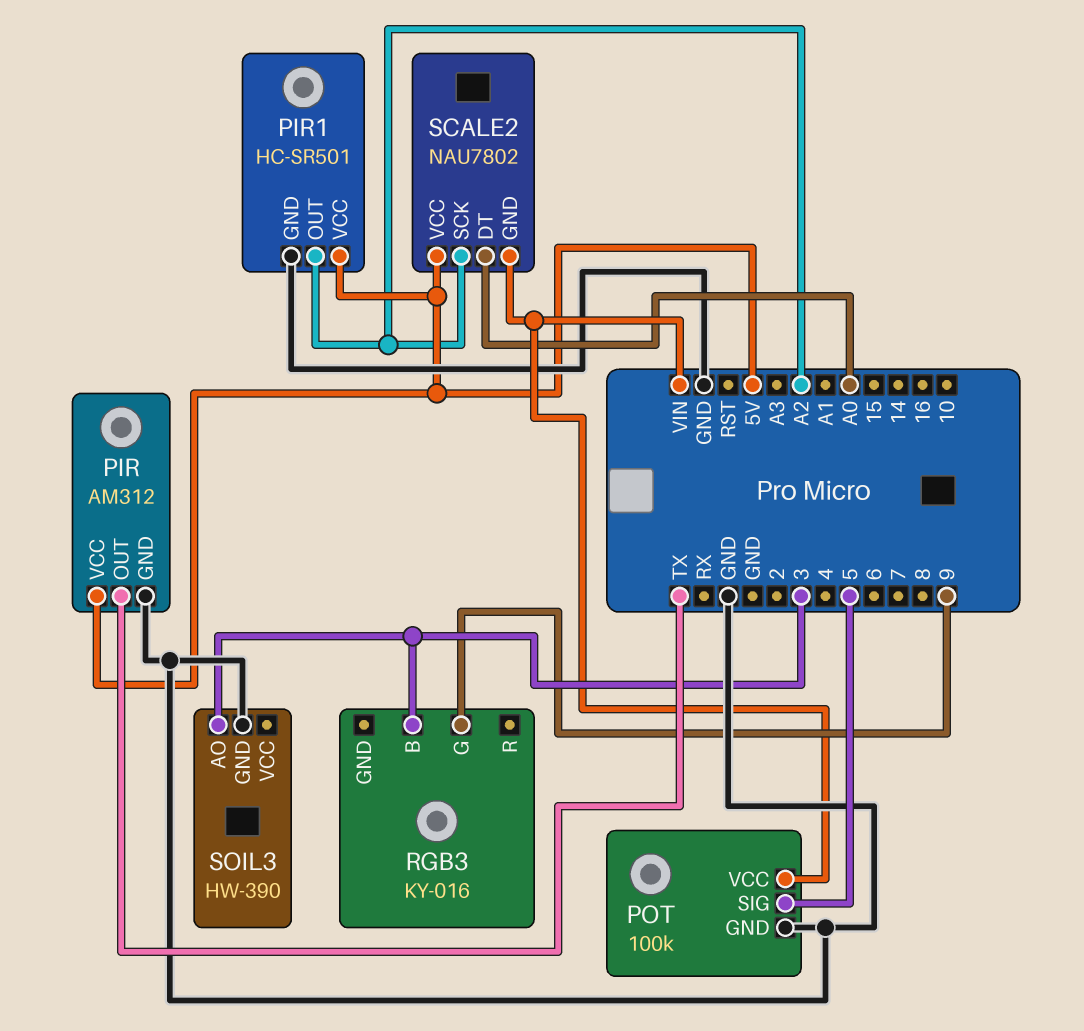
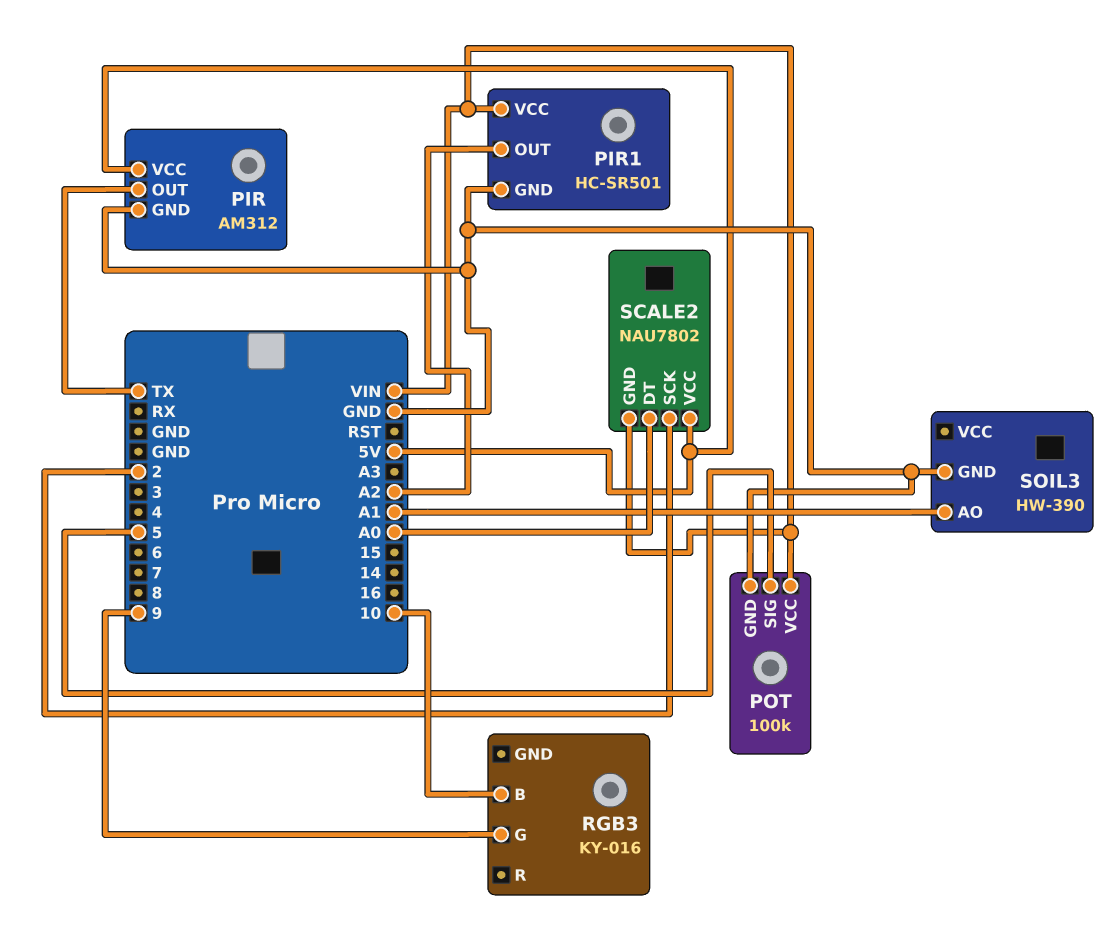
PIR1 pin VCC: 5V -> VIN
RGB3 pin B: 3 -> 10
SCALE2 pin SCK: A2 -> 2
SOIL3 pin AO: 3 -> A1

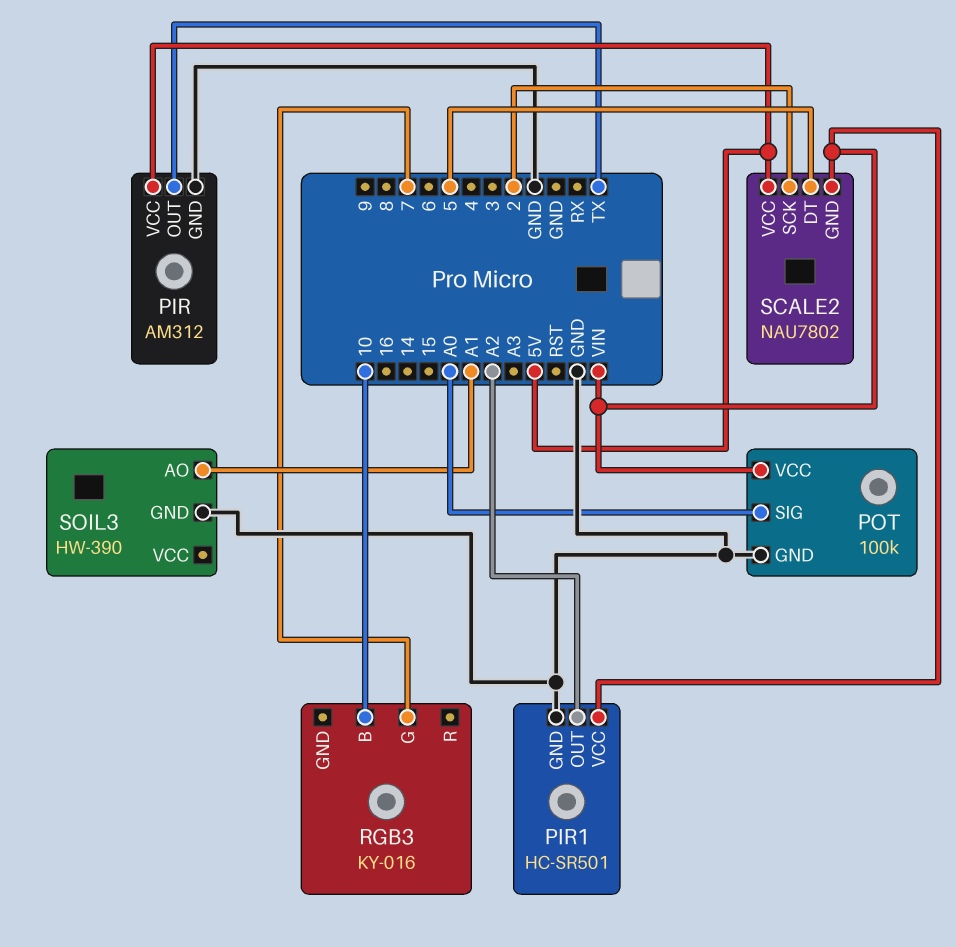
POT pin SIG: 5 -> A0
RGB3 pin G: 9 -> 7
SCALE2 pin DT: A0 -> 5

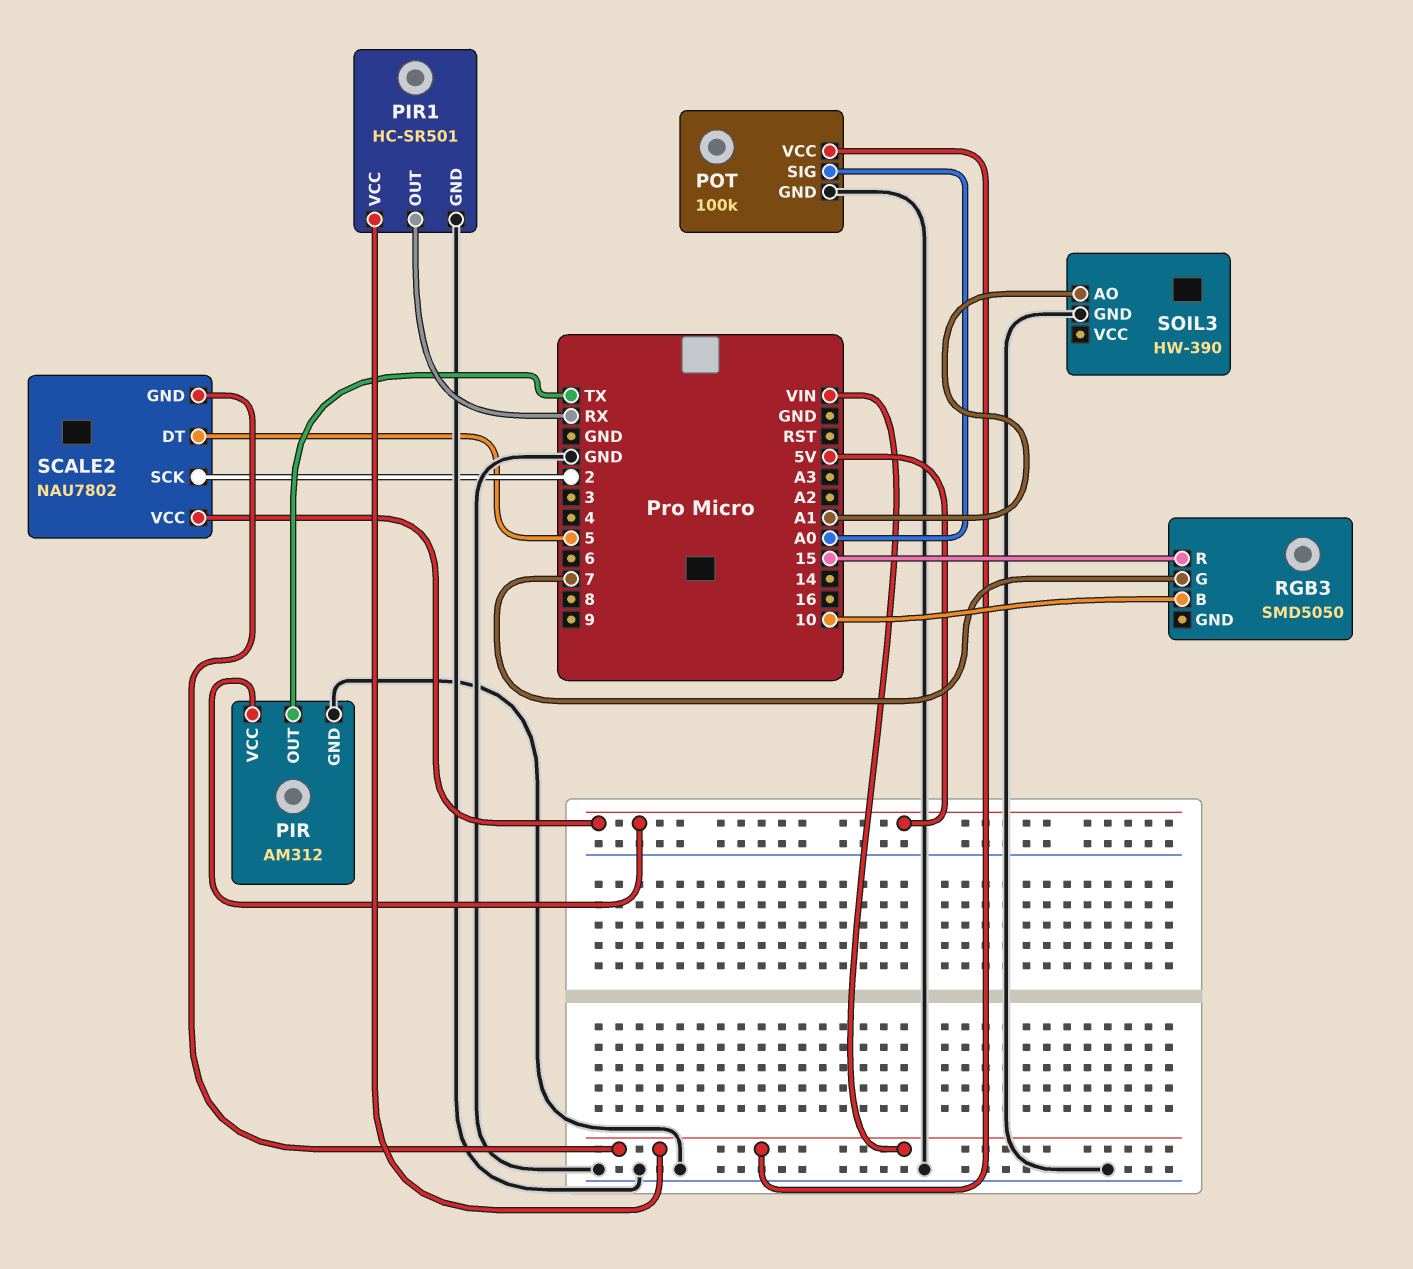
PIR1 pin OUT: A2 -> RX
RGB3: KY-016 -> SMD5050
RGB3 pin R: none -> 15

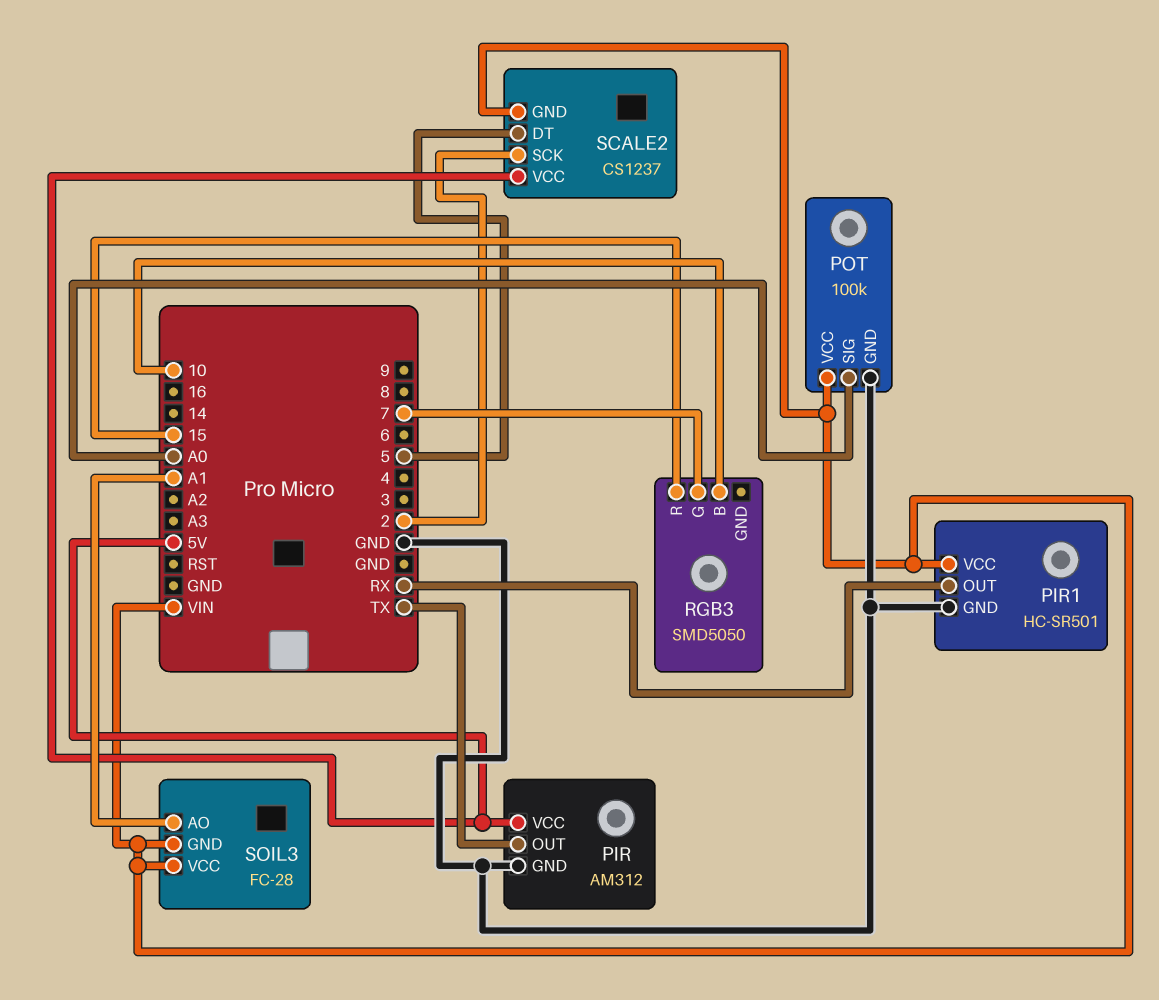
SCALE2: NAU7802 -> CS1237
SOIL3: HW-390 -> FC-28
SOIL3 pin GND: GND -> VIN
SOIL3 pin VCC: none -> VIN

